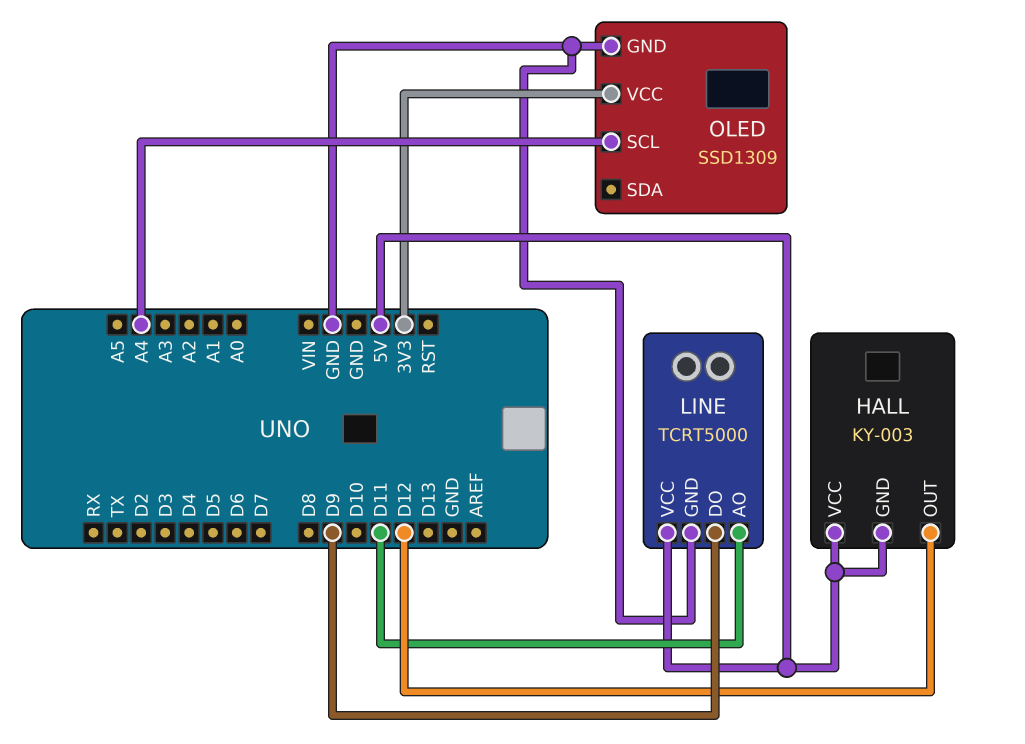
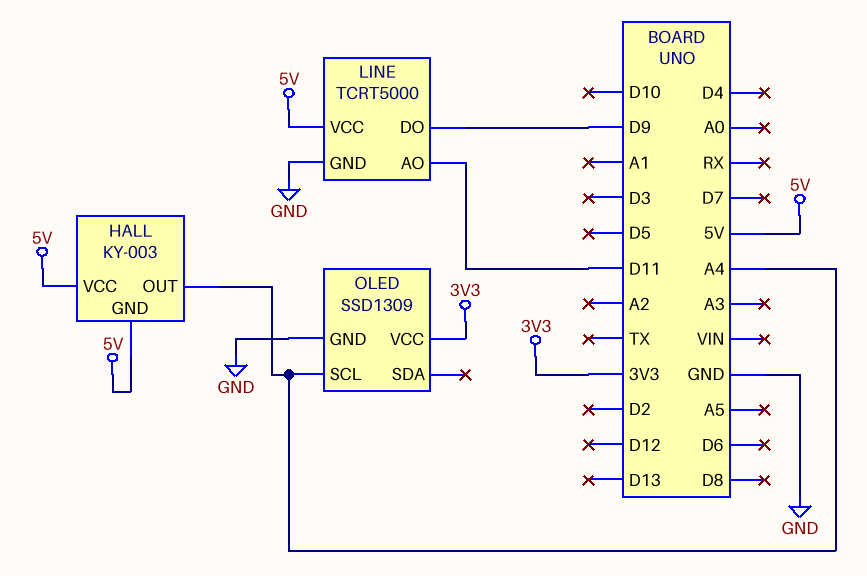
HALL pin OUT: D12 -> A4

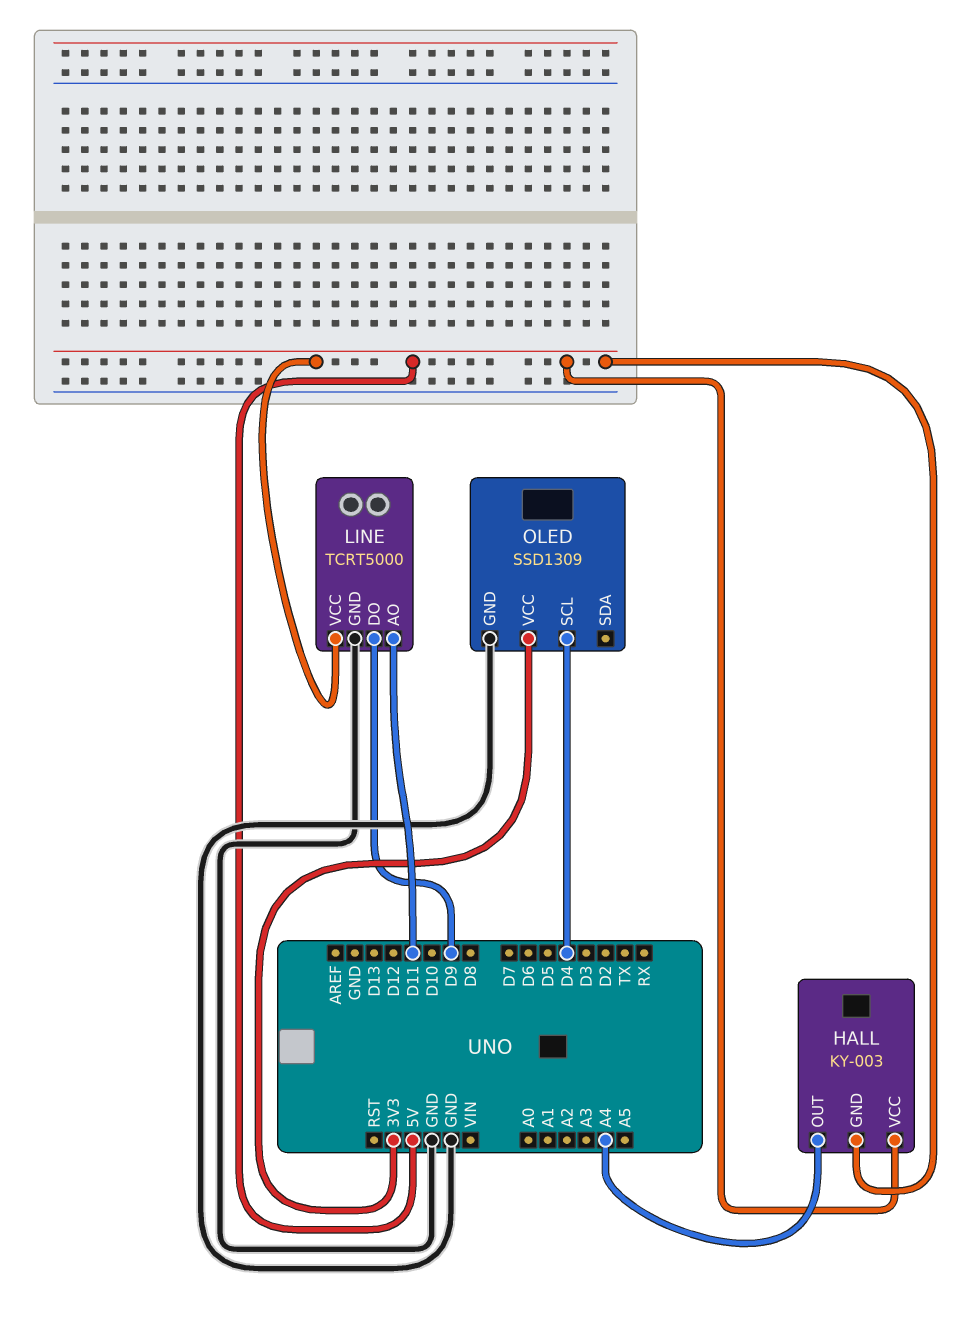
OLED pin SCL: A4 -> D4

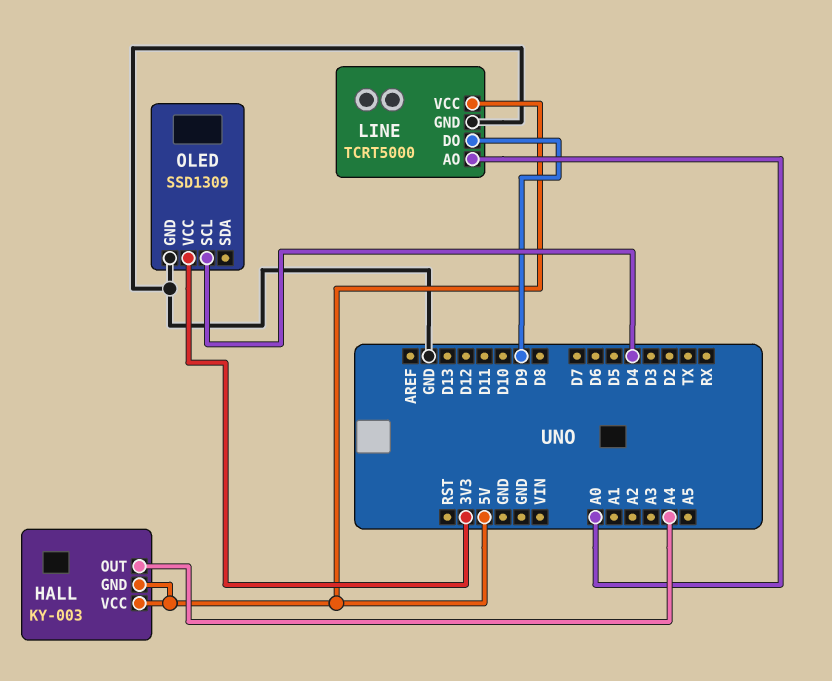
LINE pin AO: D11 -> A0

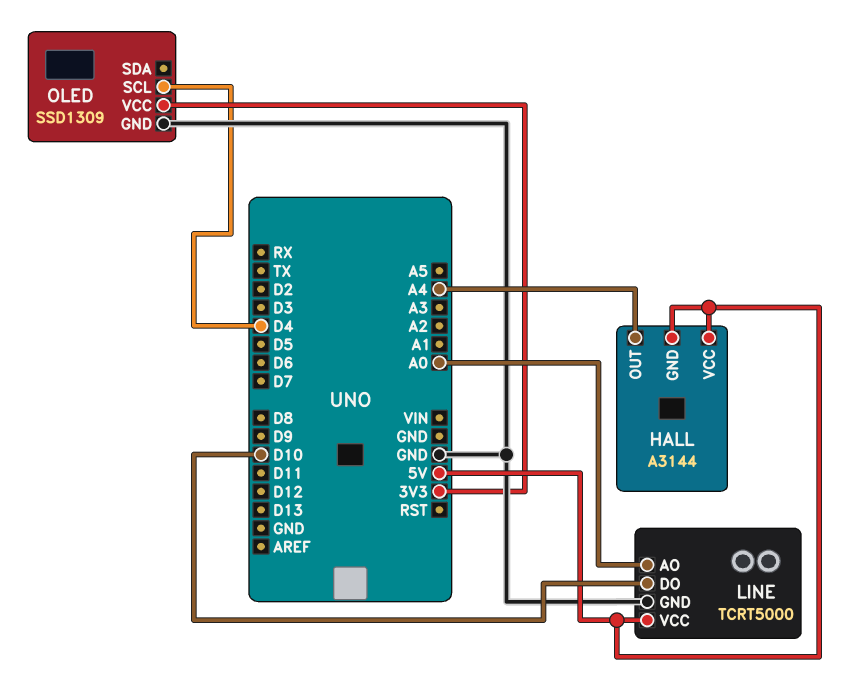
HALL: KY-003 -> A3144
LINE pin DO: D9 -> D10

